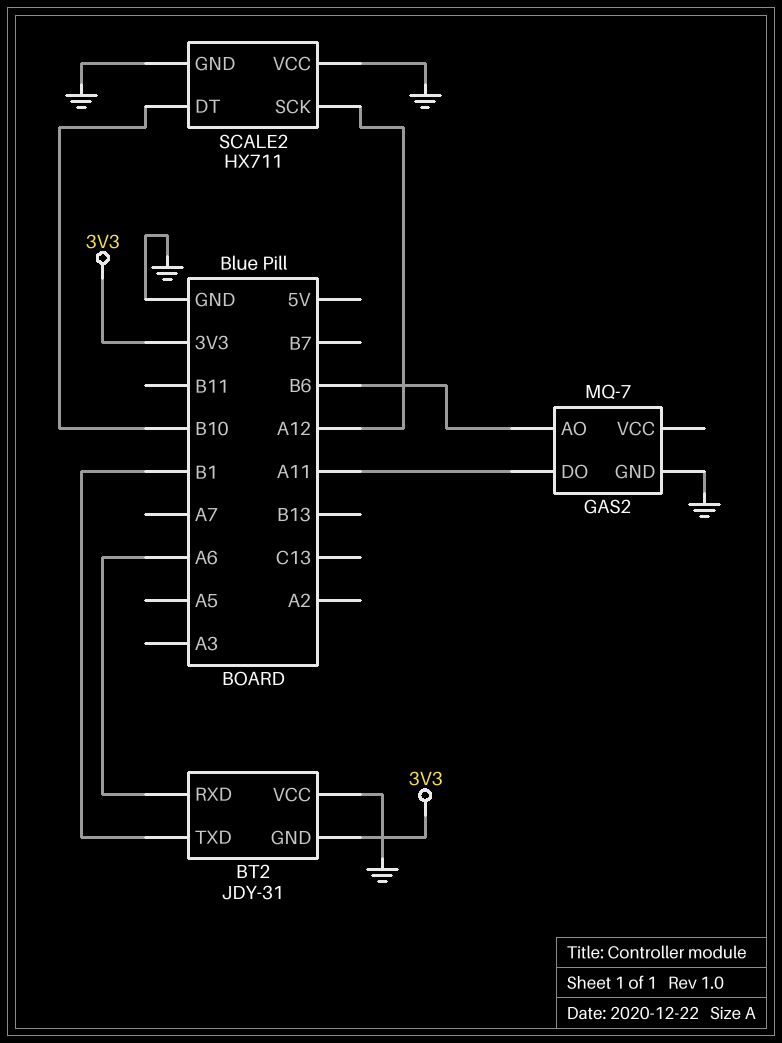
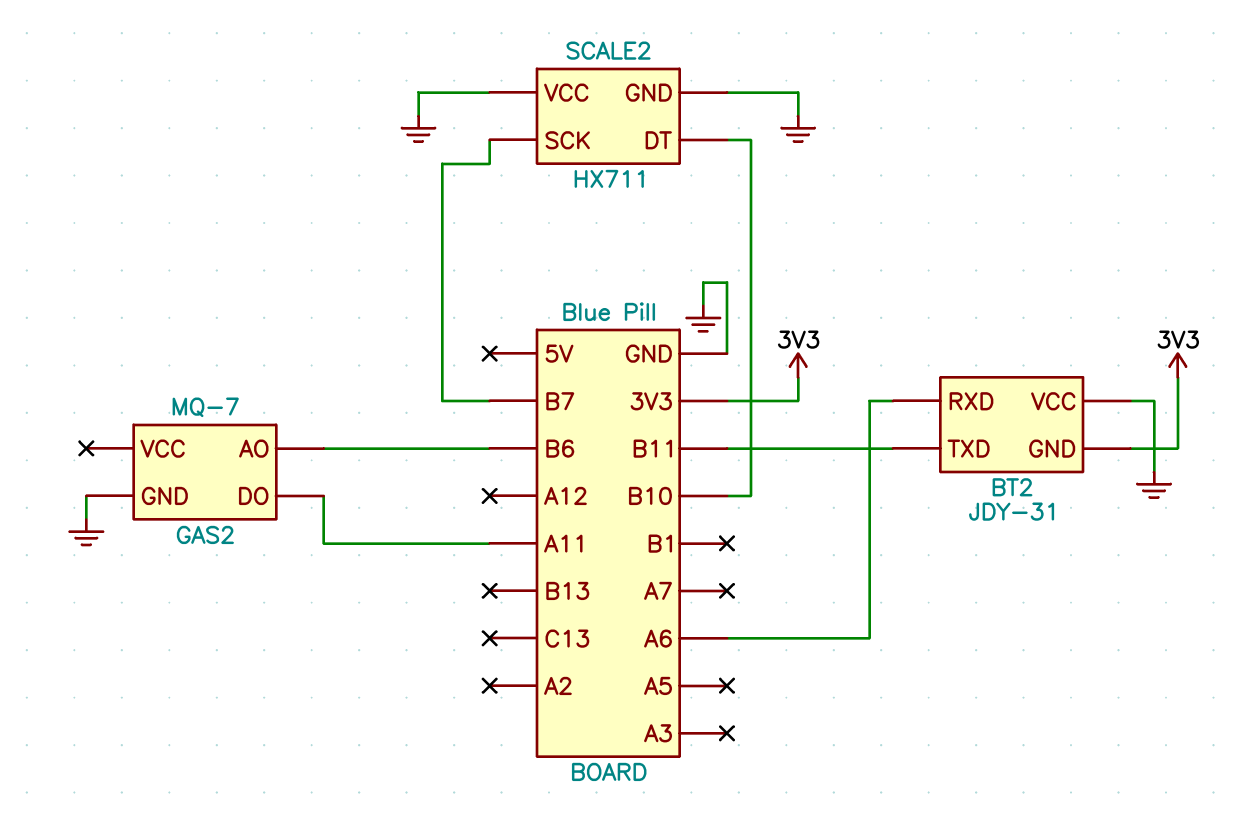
BT2 pin TXD: B1 -> B11
SCALE2 pin SCK: A12 -> B7

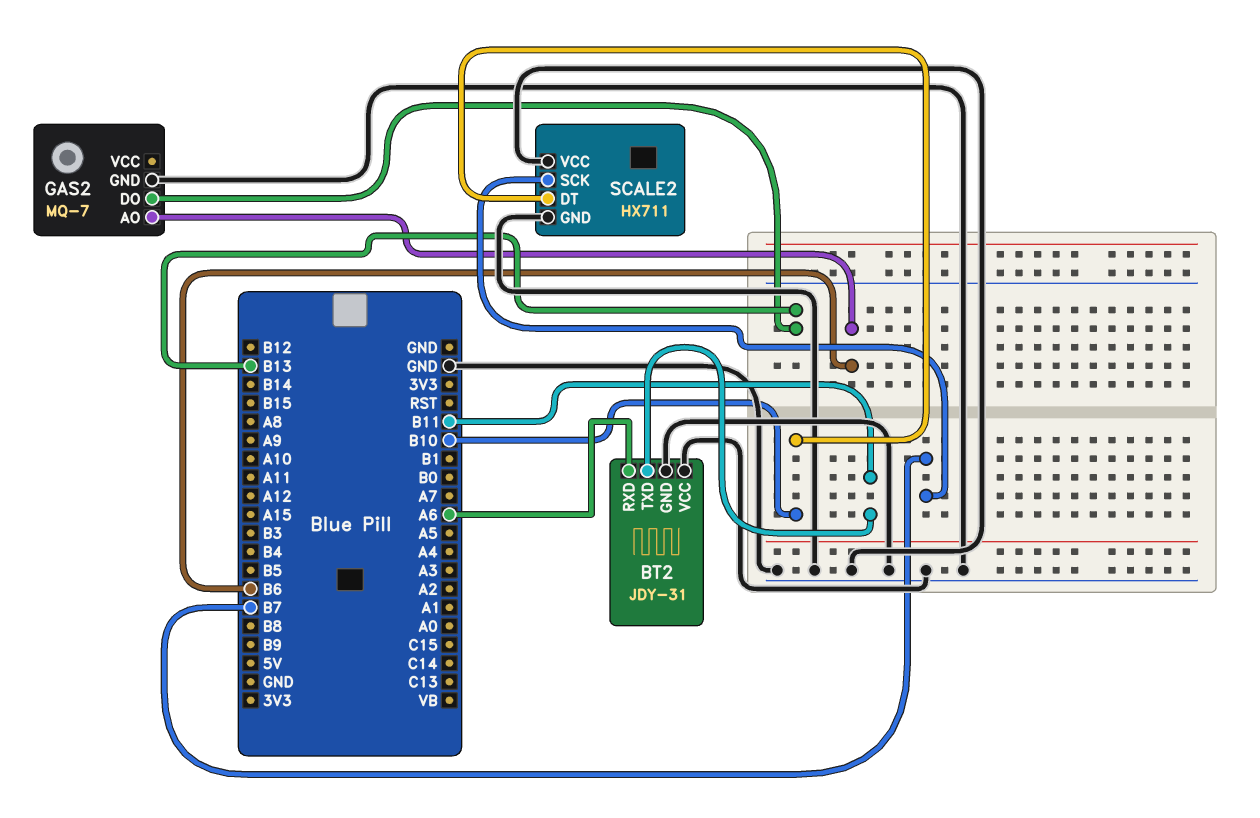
BT2 pin GND: 3V3 -> GND
GAS2 pin DO: A11 -> B13

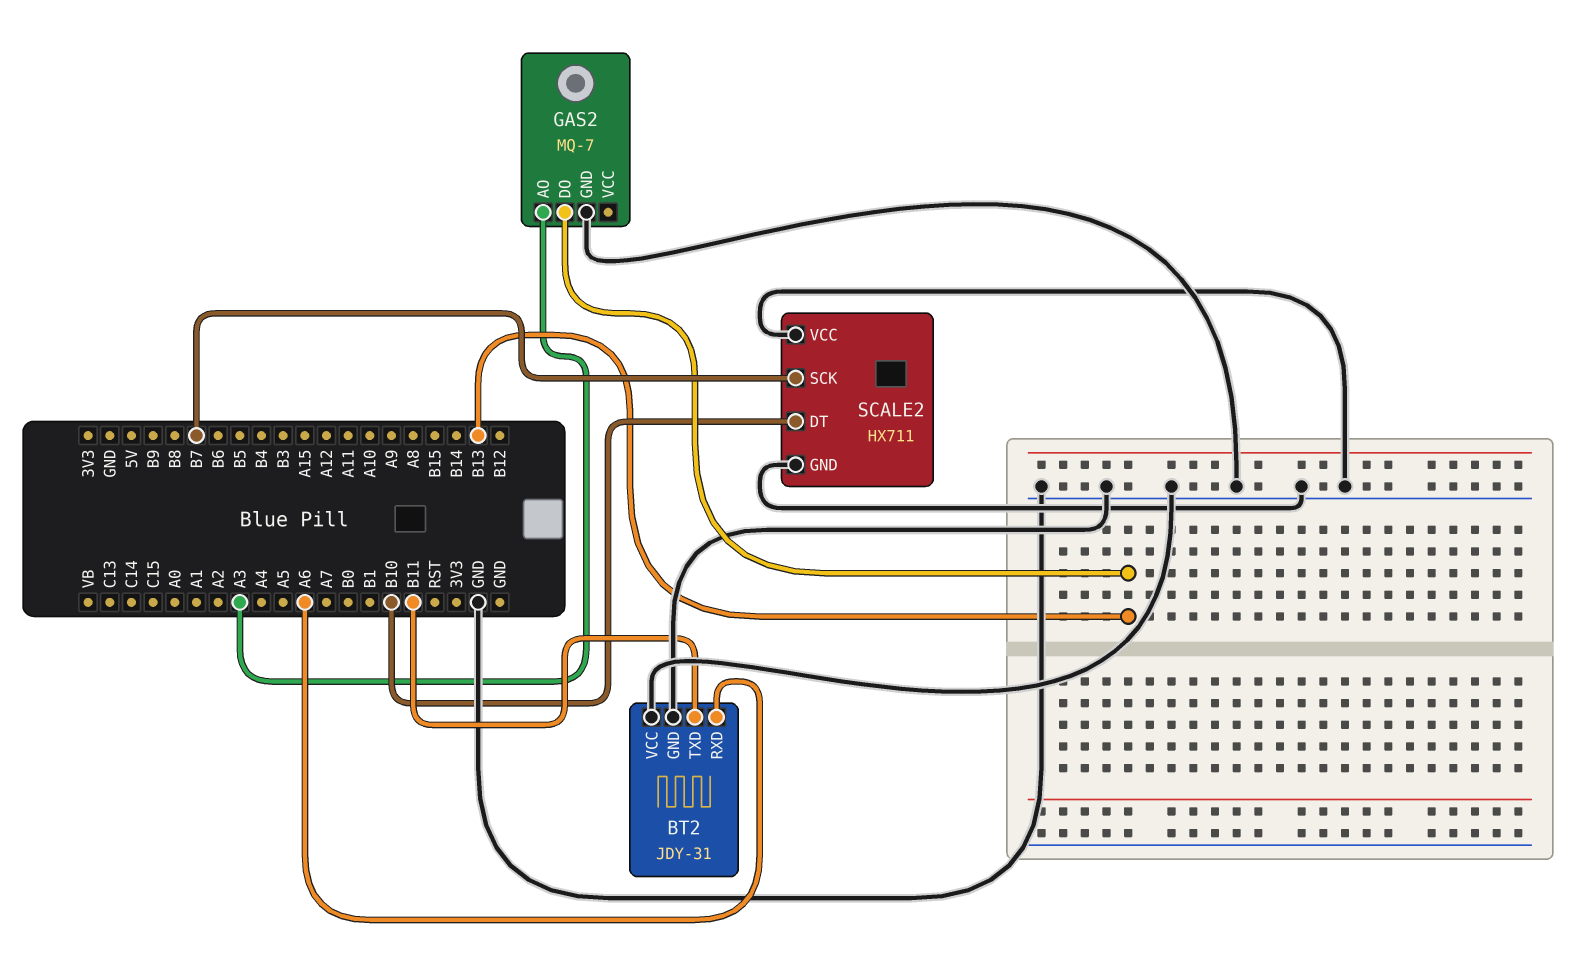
GAS2 pin AO: B6 -> A3

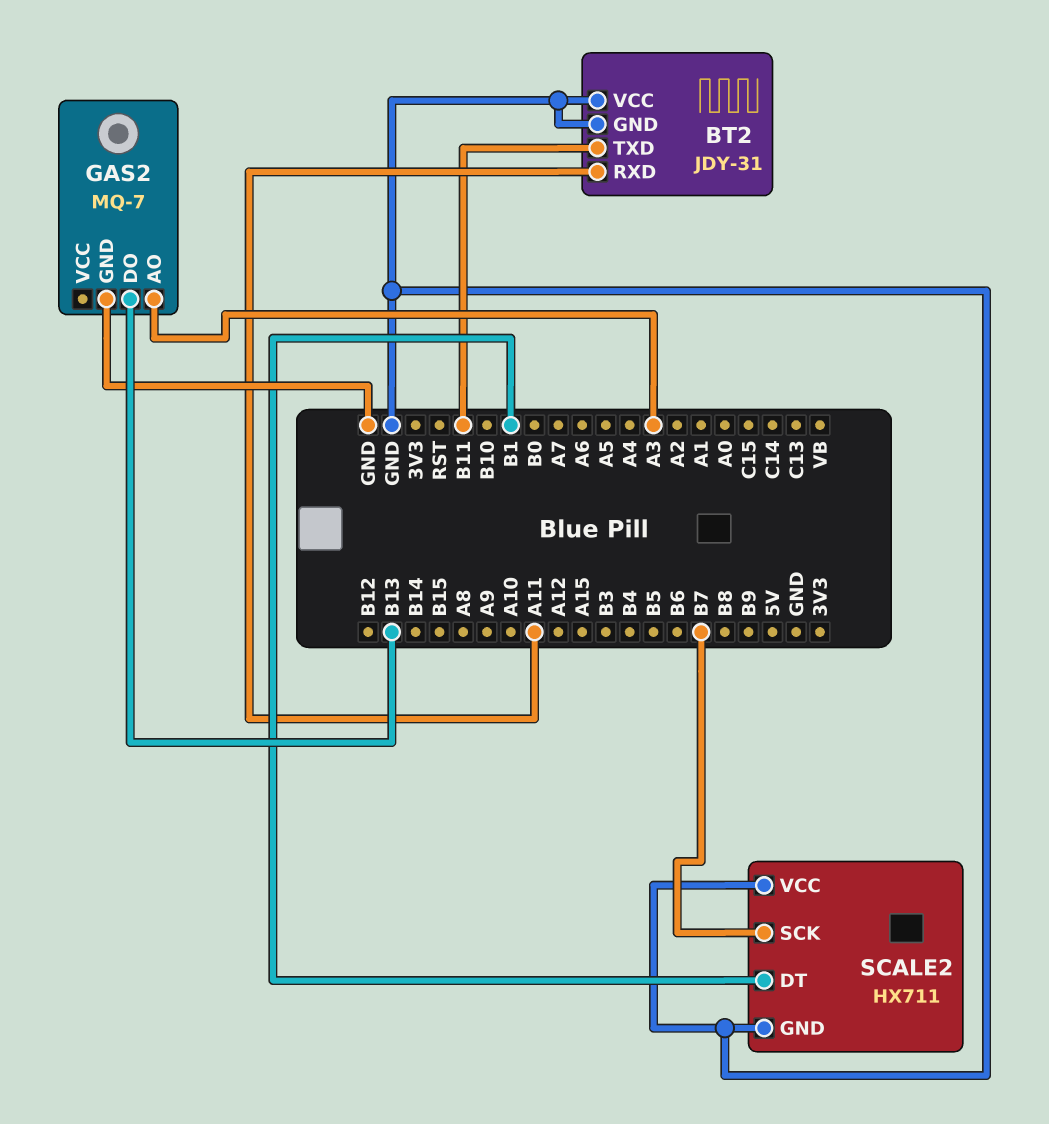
BT2 pin RXD: A6 -> A11
SCALE2 pin DT: B10 -> B1

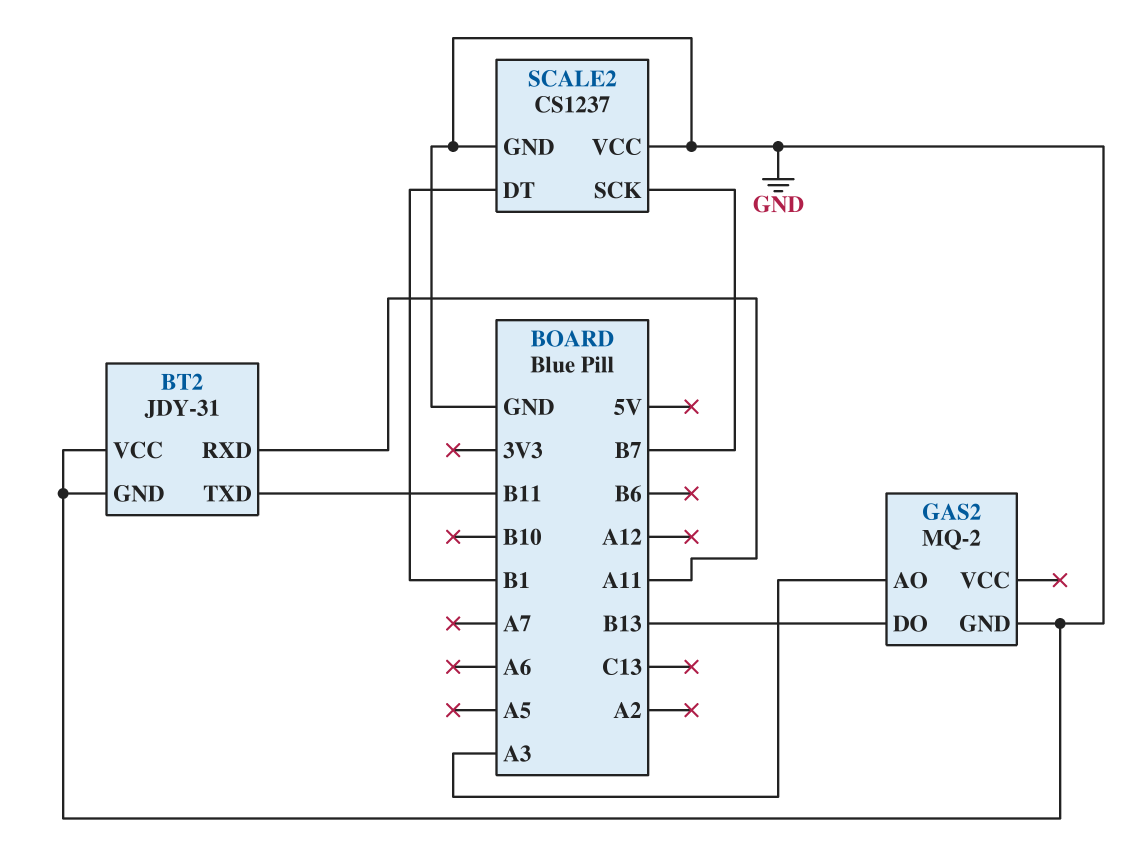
GAS2: MQ-7 -> MQ-2
SCALE2: HX711 -> CS1237

